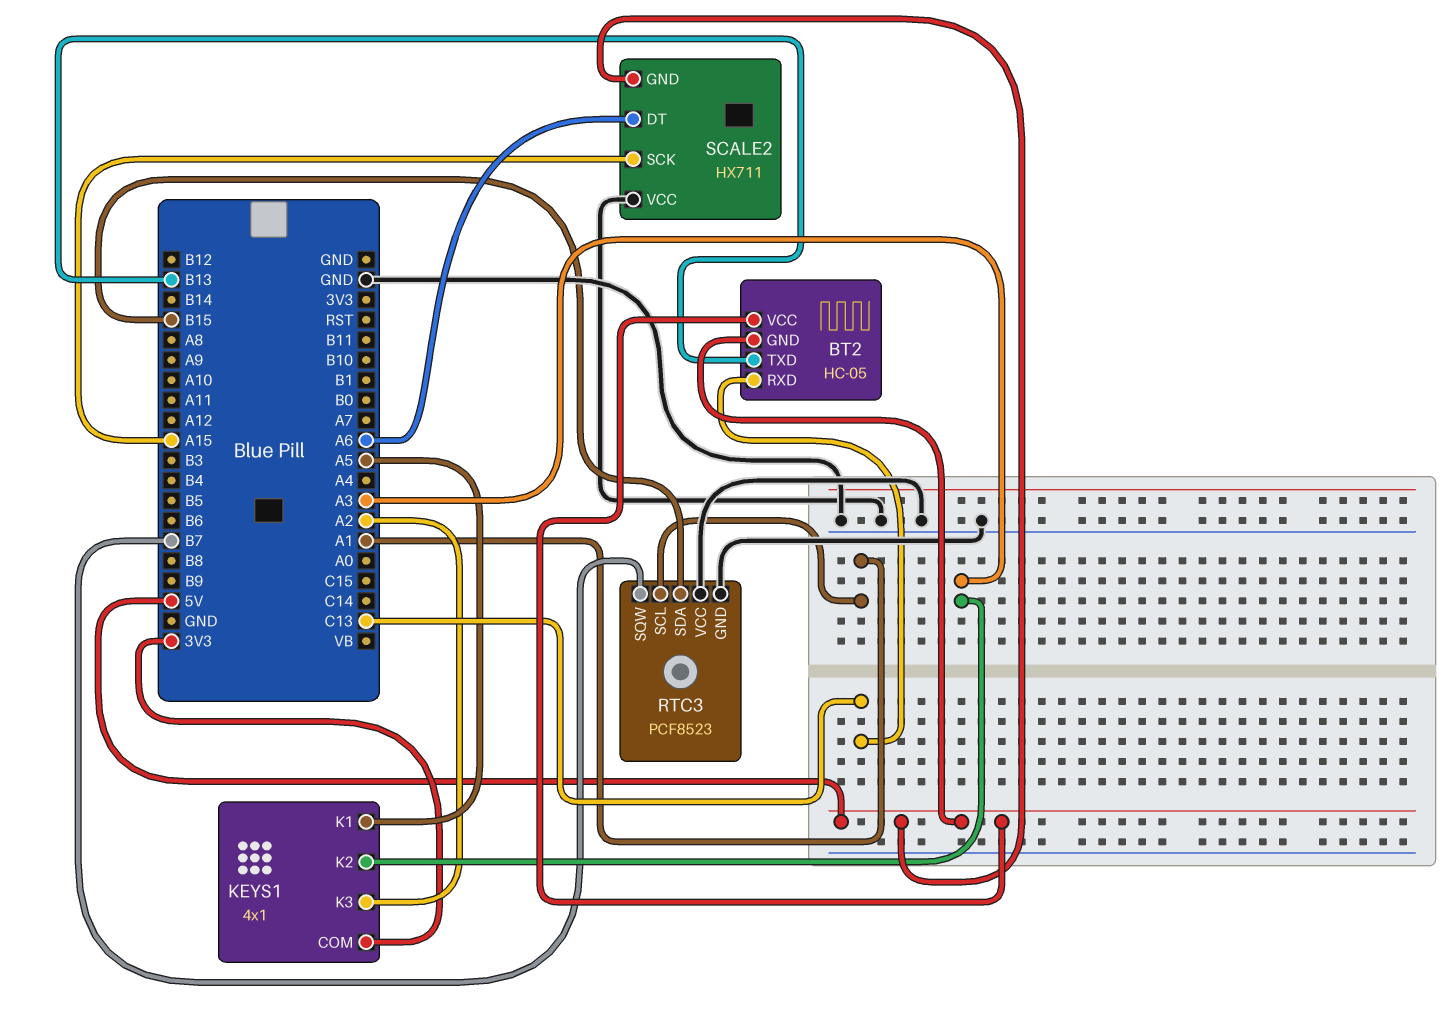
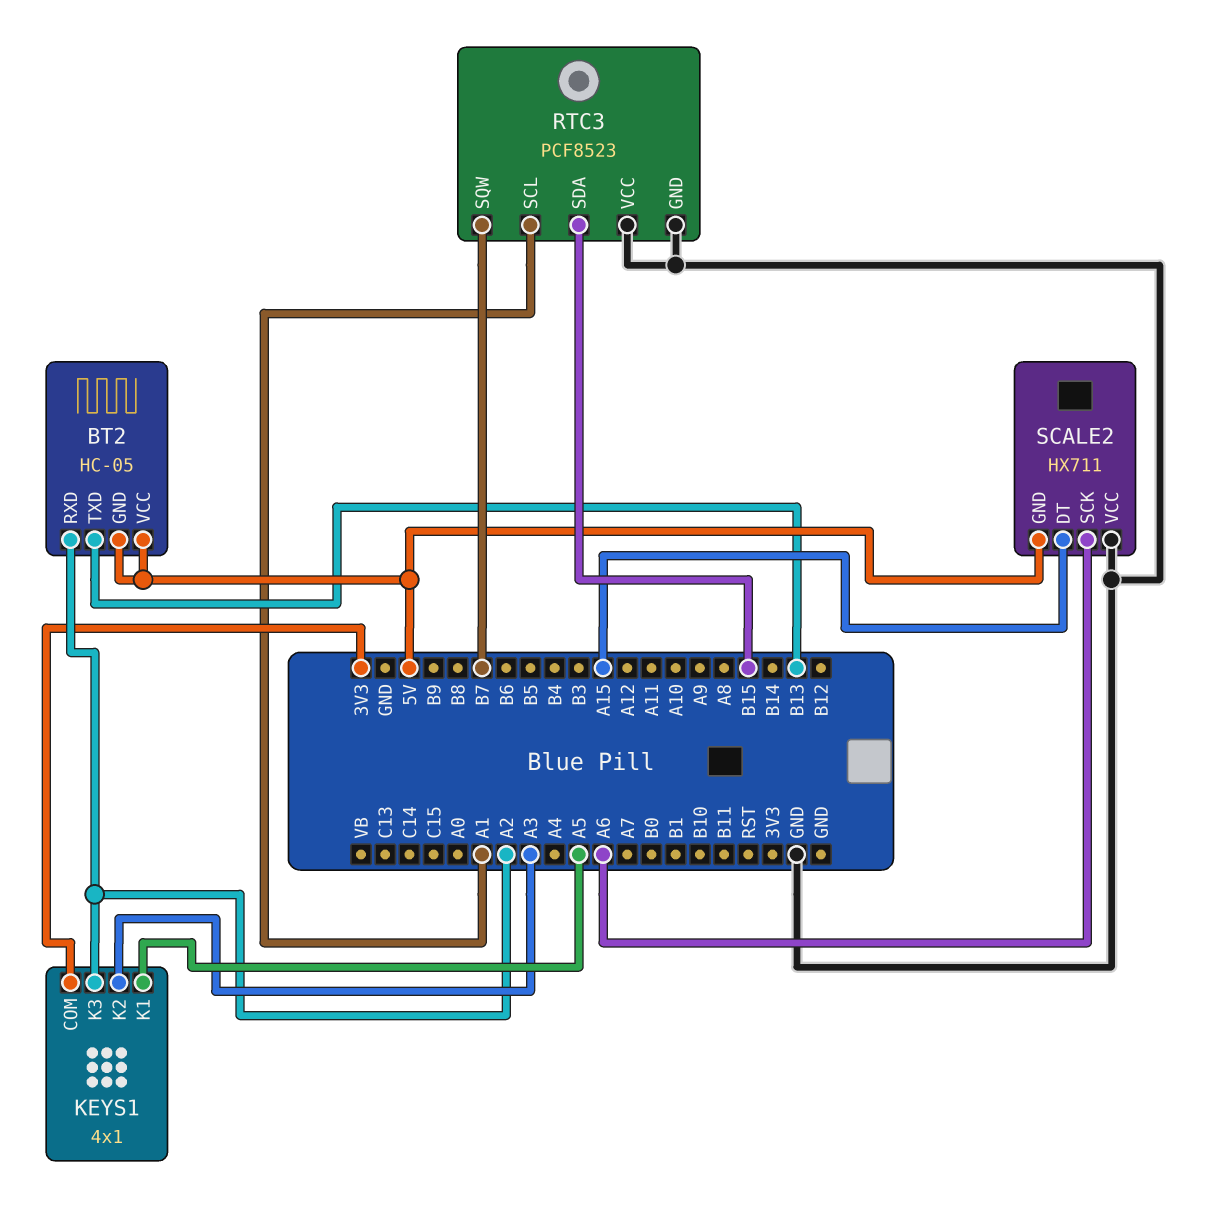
BT2 pin RXD: C13 -> A2
SCALE2 pin DT: A6 -> A15
SCALE2 pin SCK: A15 -> A6

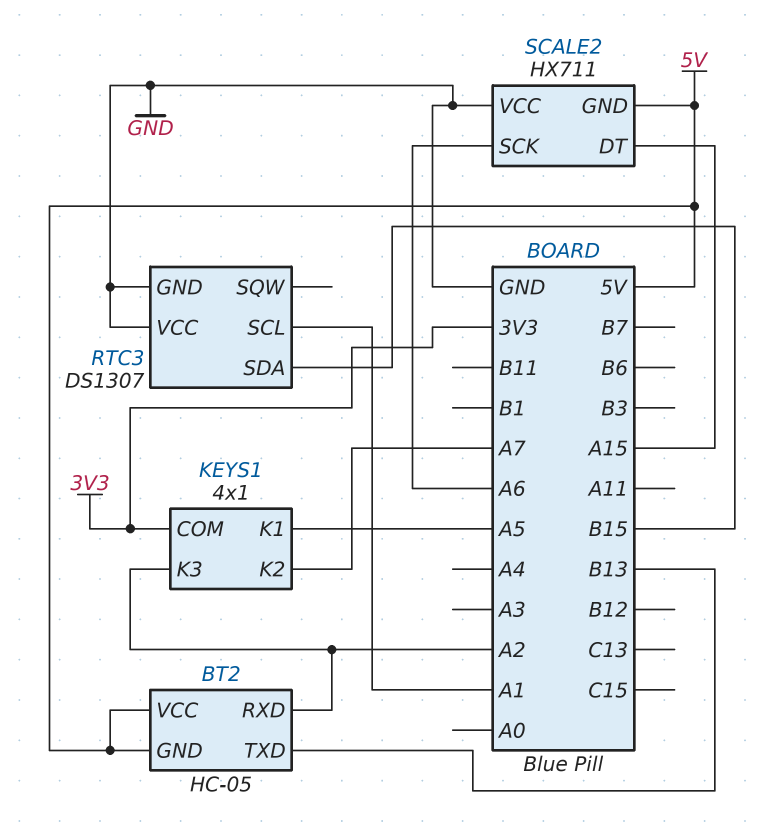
KEYS1 pin K2: A3 -> A7
RTC3: PCF8523 -> DS1307
RTC3 pin SQW: B7 -> none

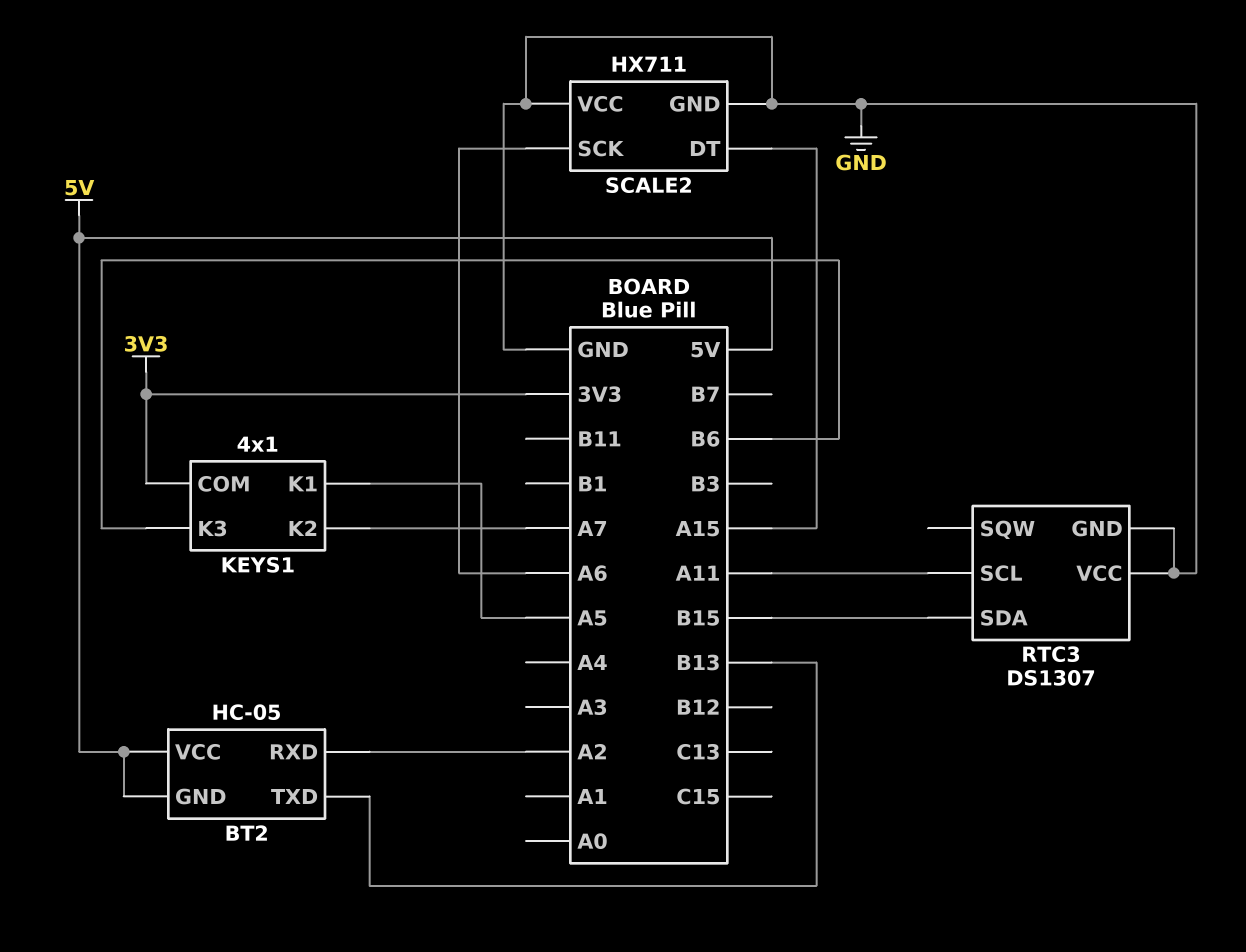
KEYS1 pin K3: A2 -> B6
RTC3 pin SCL: A1 -> A11
SCALE2 pin GND: 5V -> GND

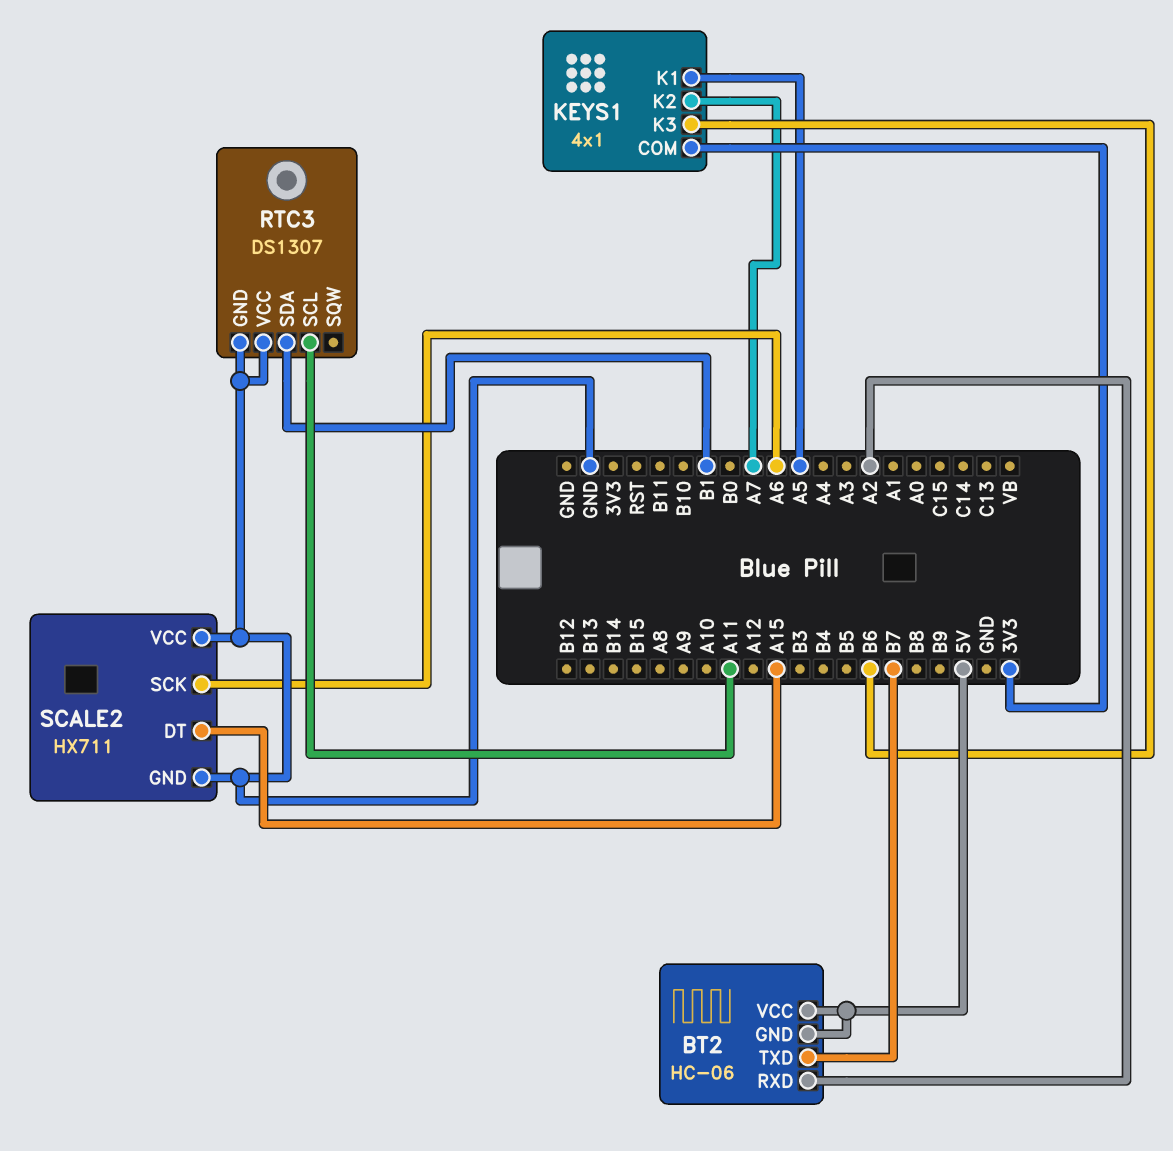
BT2: HC-05 -> HC-06
BT2 pin TXD: B13 -> B7
RTC3 pin SDA: B15 -> B1

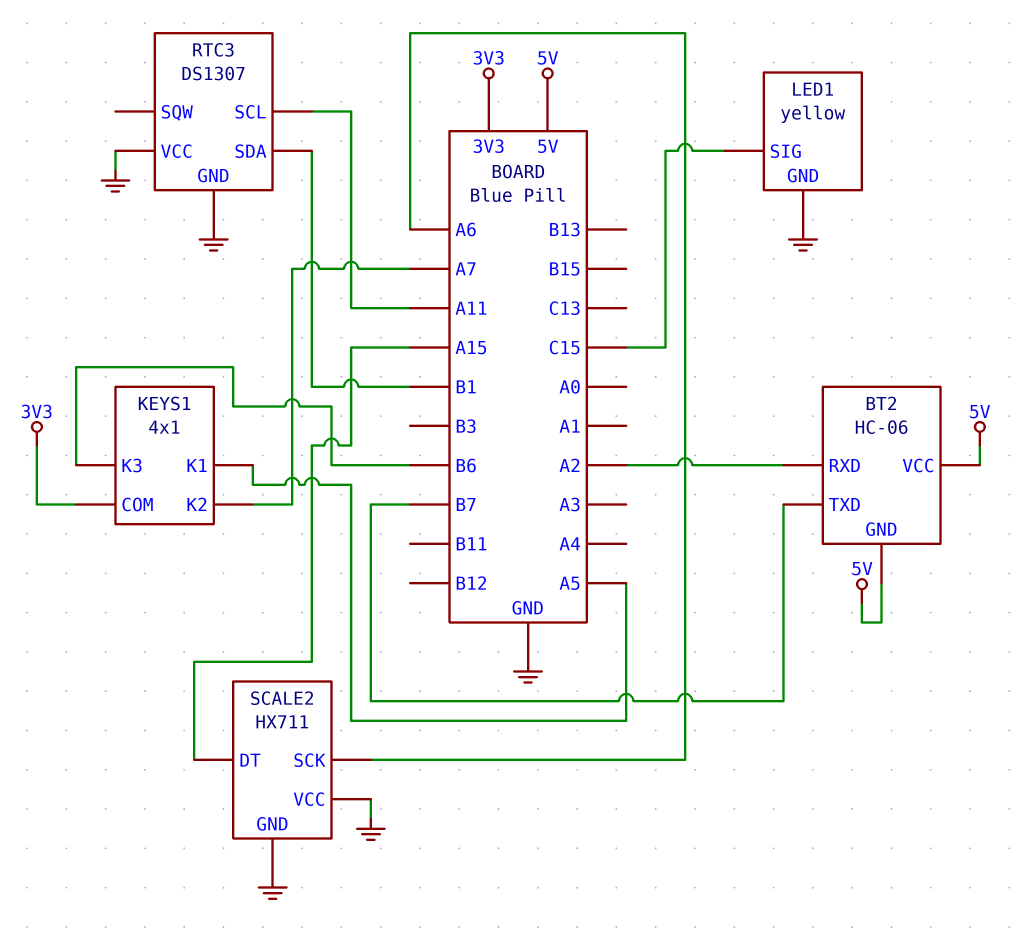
LED1: none -> yellow
LED1 pin GND: none -> GND
LED1 pin SIG: none -> C15

